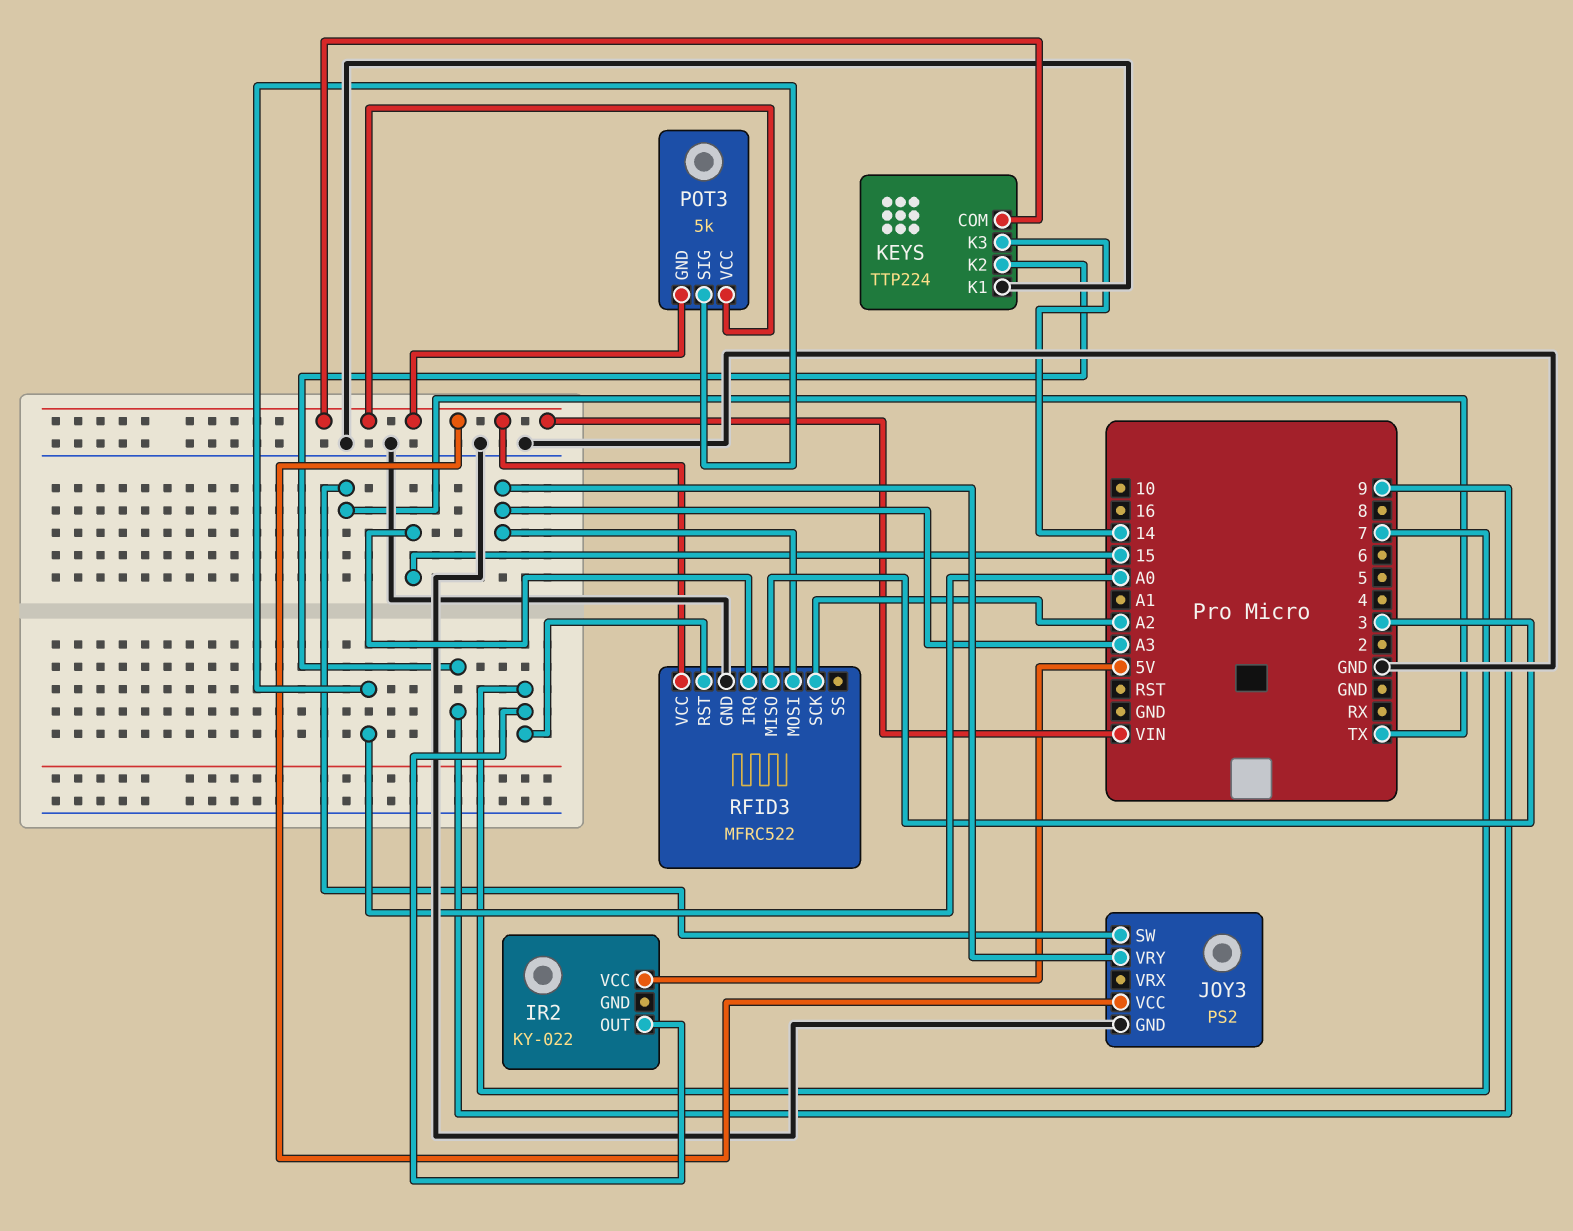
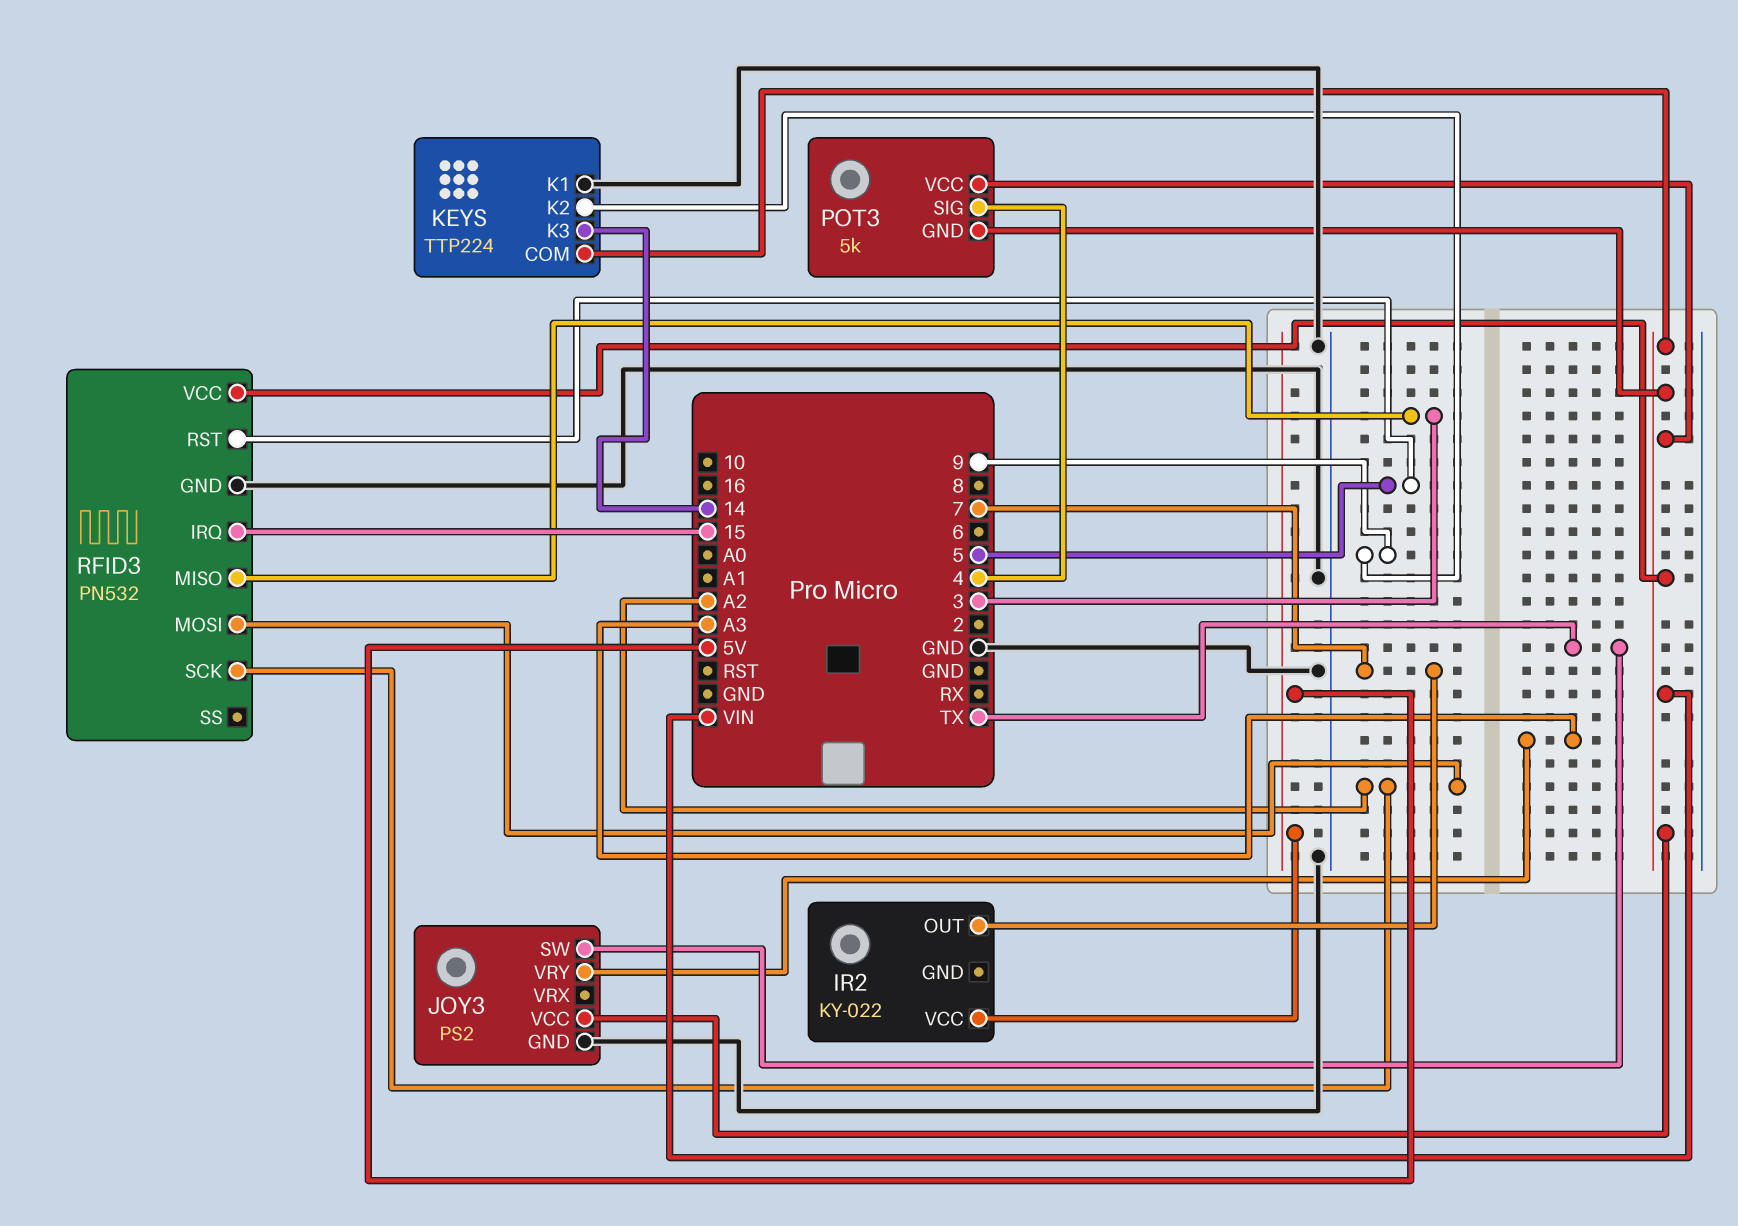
POT3 pin SIG: A0 -> 4
RFID3: MFRC522 -> PN532
RFID3 pin MOSI: A3 -> A2
RFID3 pin RST: 7 -> 5

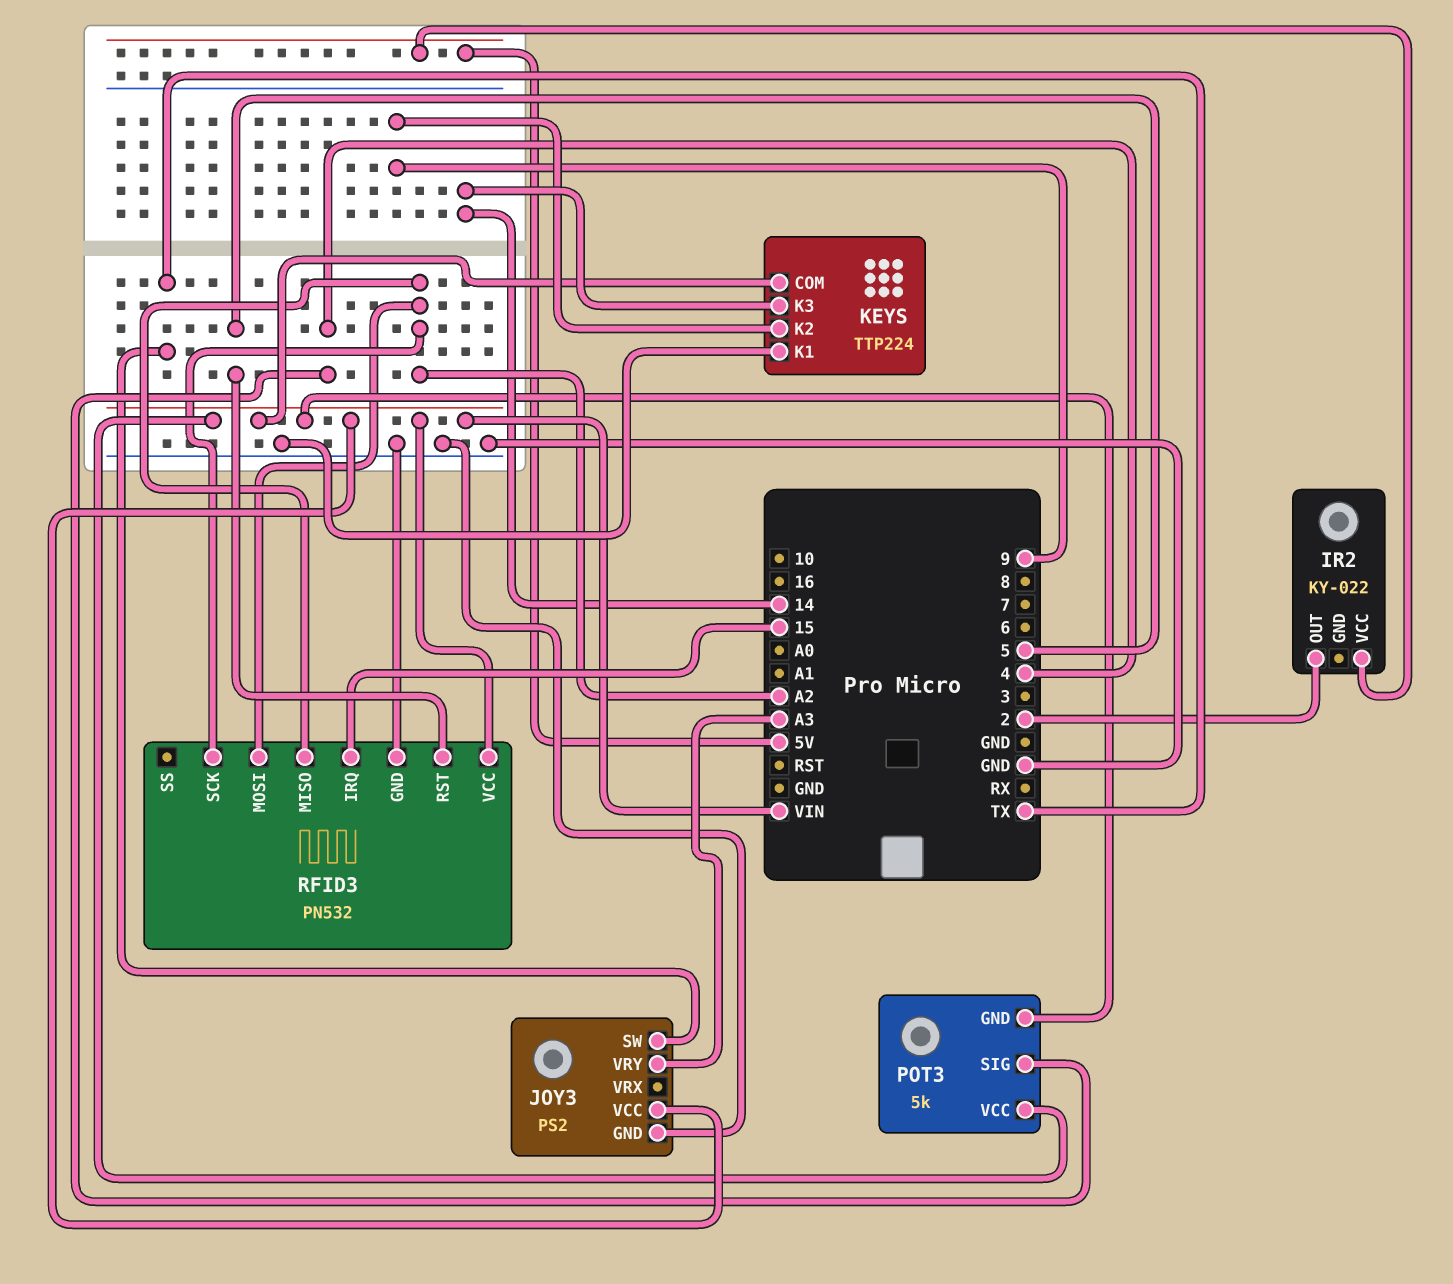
IR2 pin OUT: 7 -> 2
RFID3 pin MISO: 3 -> A2

